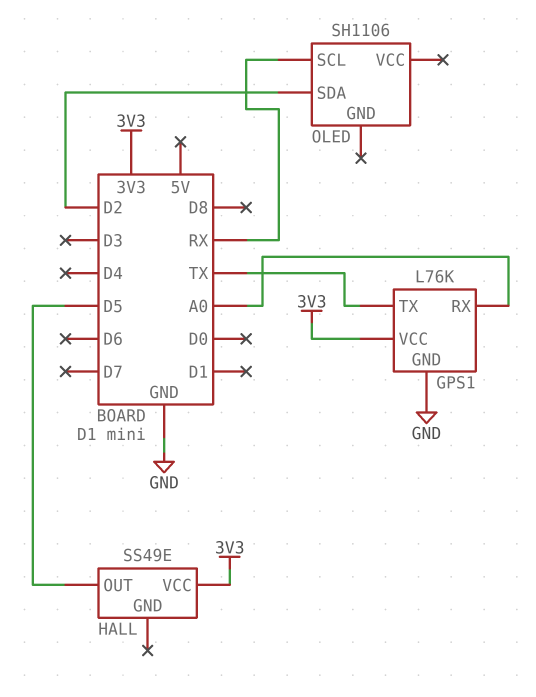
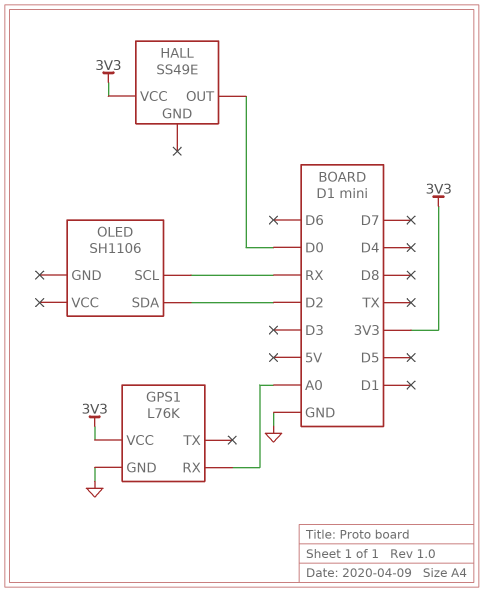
GPS1 pin TX: TX -> none
HALL pin OUT: D5 -> D0

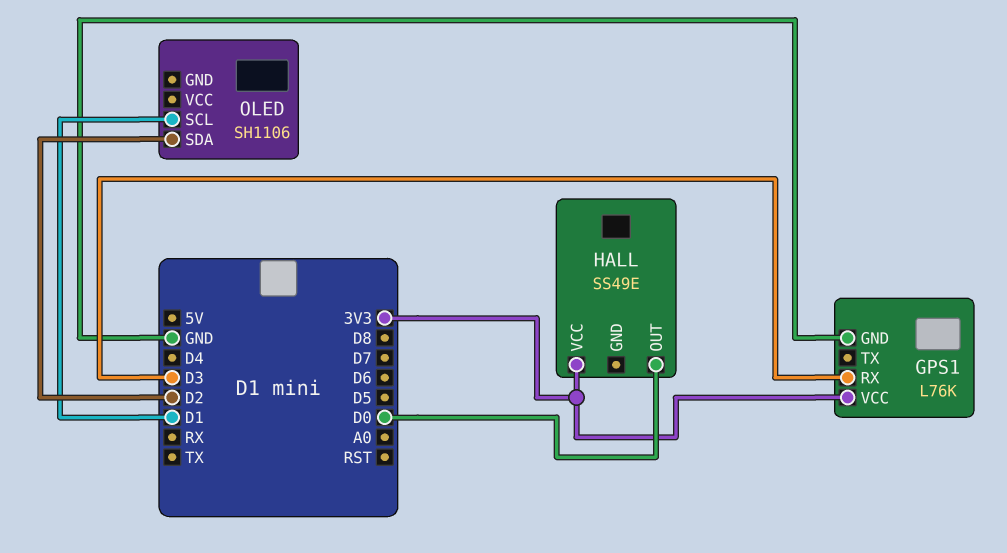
GPS1 pin RX: A0 -> D3
OLED pin SCL: RX -> D1

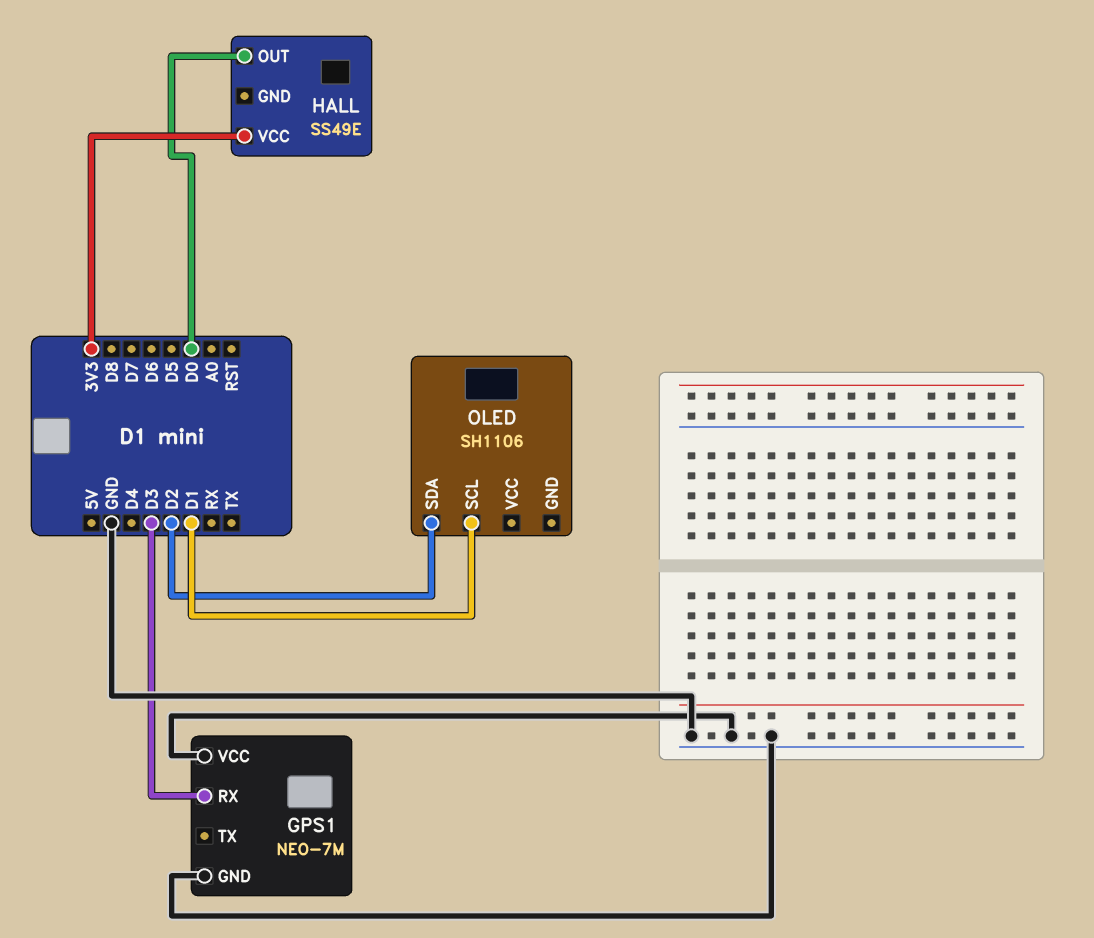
GPS1: L76K -> NEO-7M
GPS1 pin VCC: 3V3 -> GND

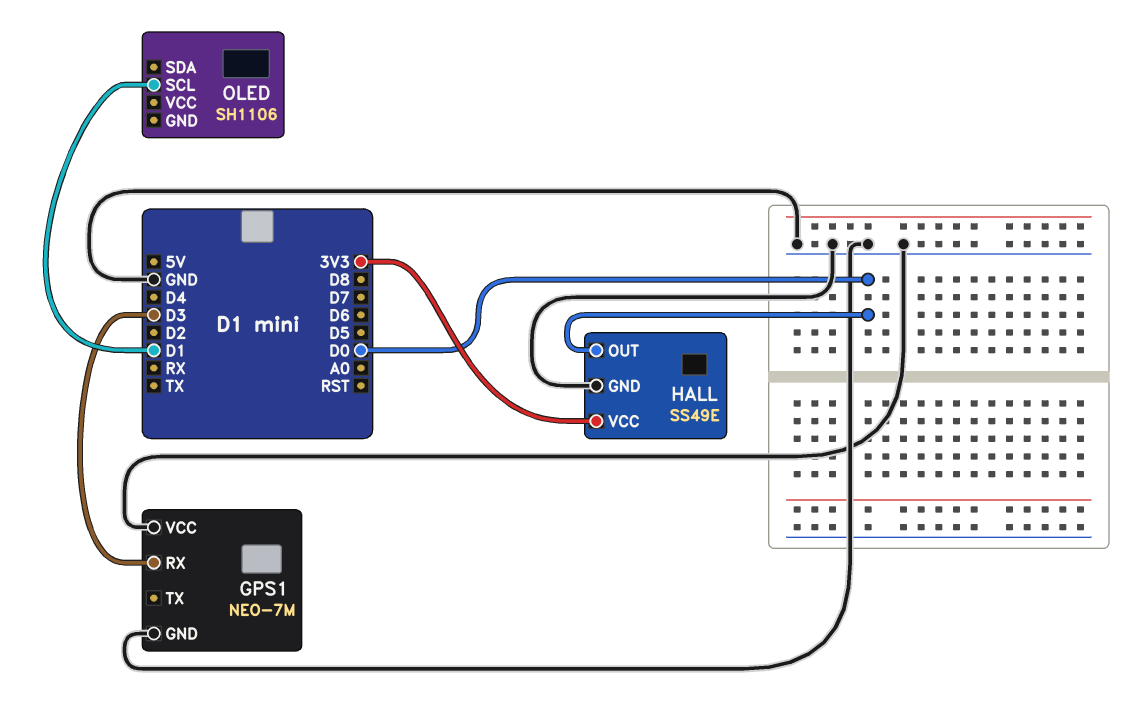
HALL pin GND: none -> GND
OLED pin SDA: D2 -> none

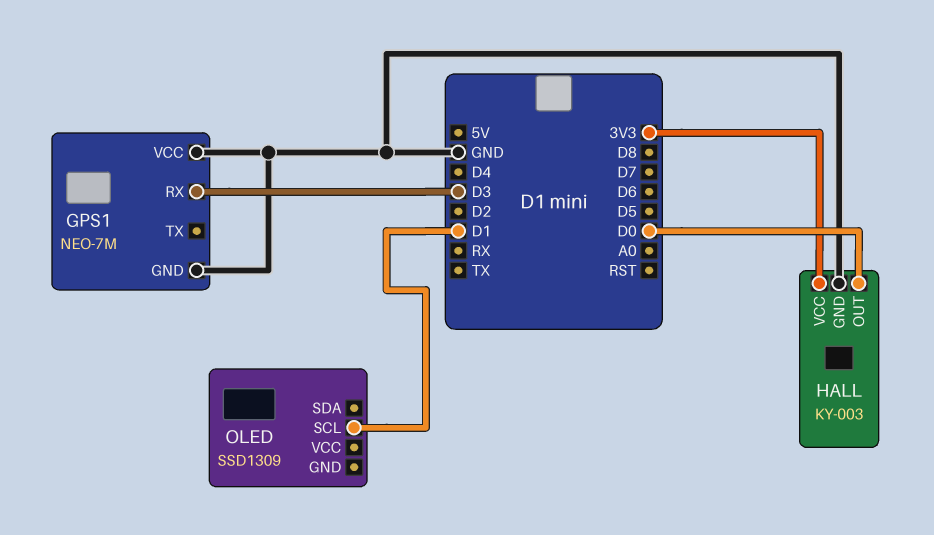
HALL: SS49E -> KY-003
OLED: SH1106 -> SSD1309

